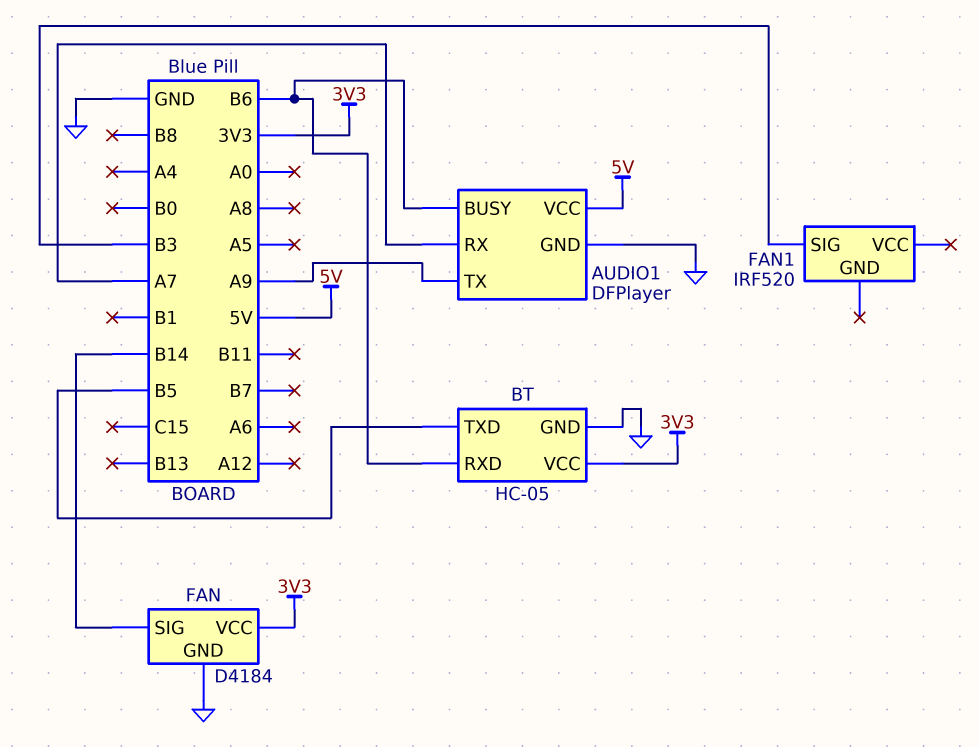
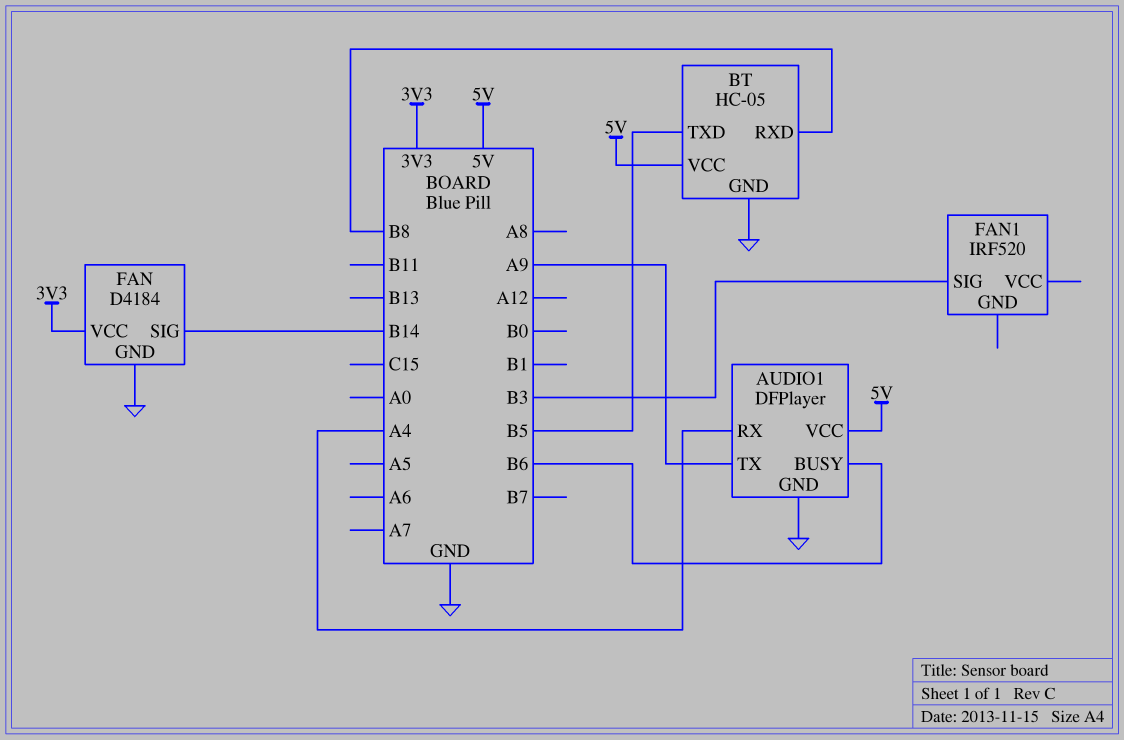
AUDIO1 pin RX: A7 -> A4
BT pin RXD: B6 -> B8
BT pin VCC: 3V3 -> 5V

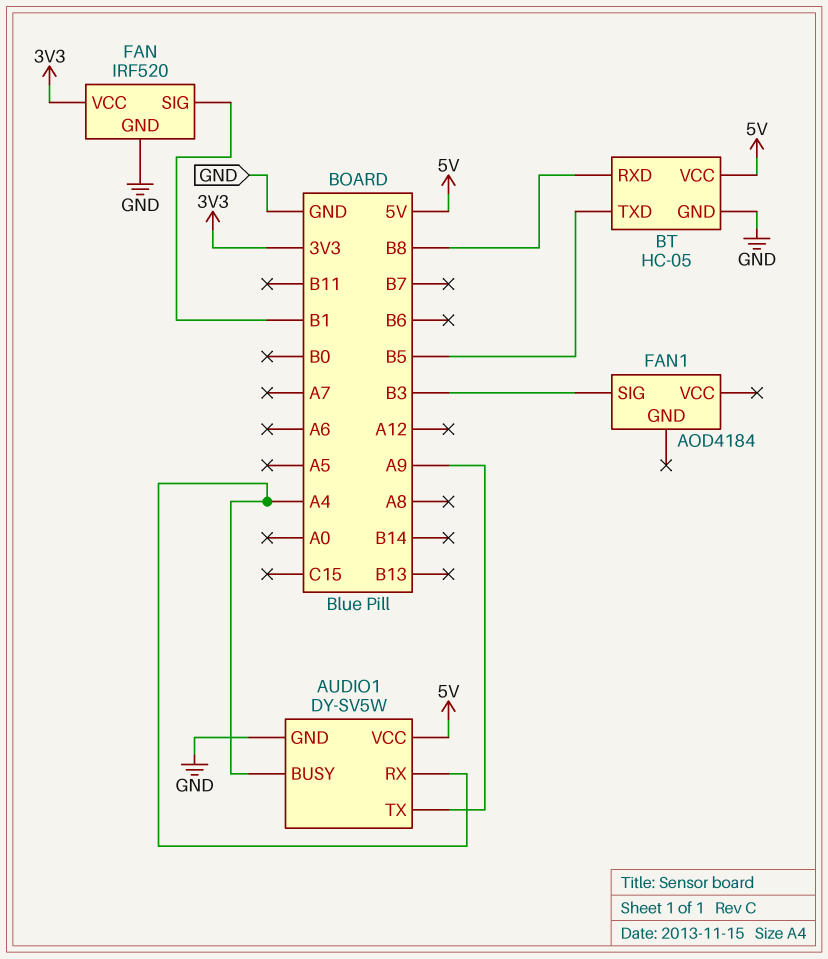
AUDIO1: DFPlayer -> DY-SV5W
AUDIO1 pin BUSY: B6 -> A4
FAN: D4184 -> IRF520
FAN pin SIG: B14 -> B1
FAN1: IRF520 -> AOD4184

